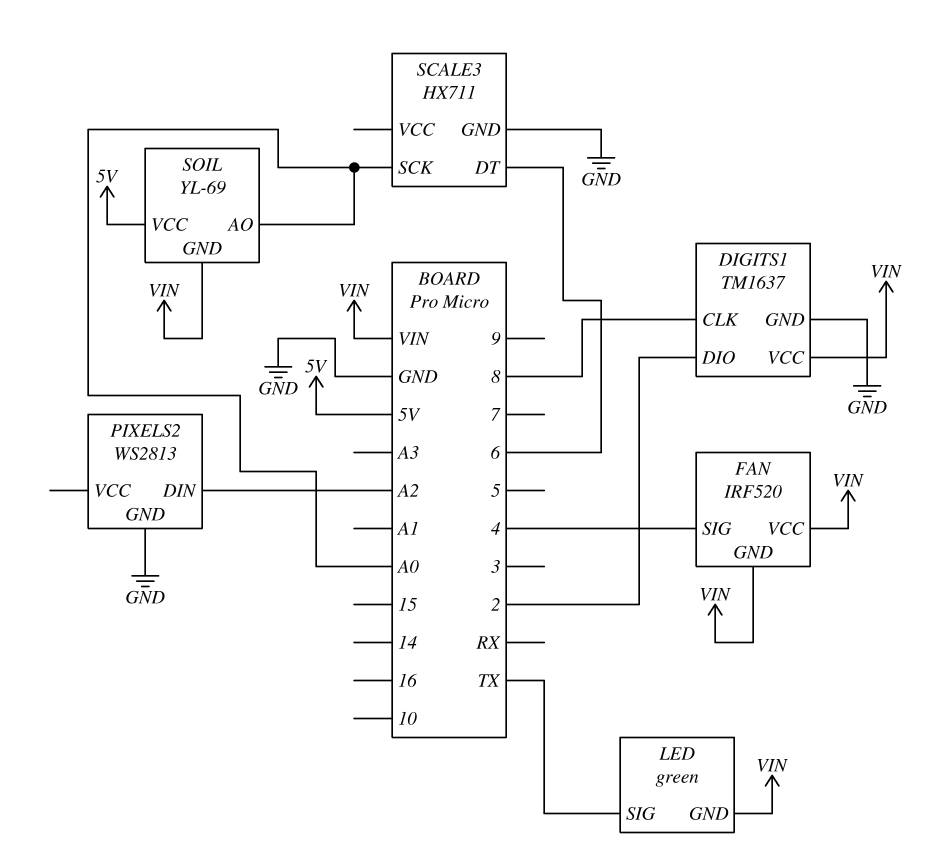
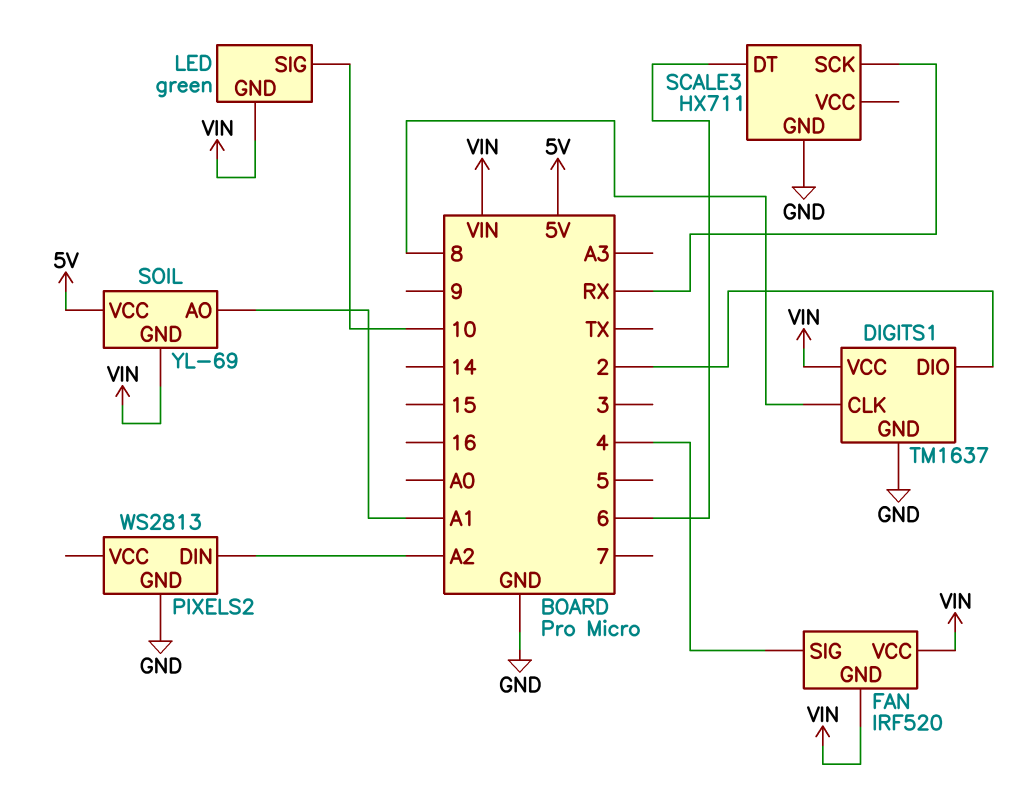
LED pin SIG: TX -> 10
SCALE3 pin SCK: A0 -> RX
SOIL pin AO: A0 -> A1

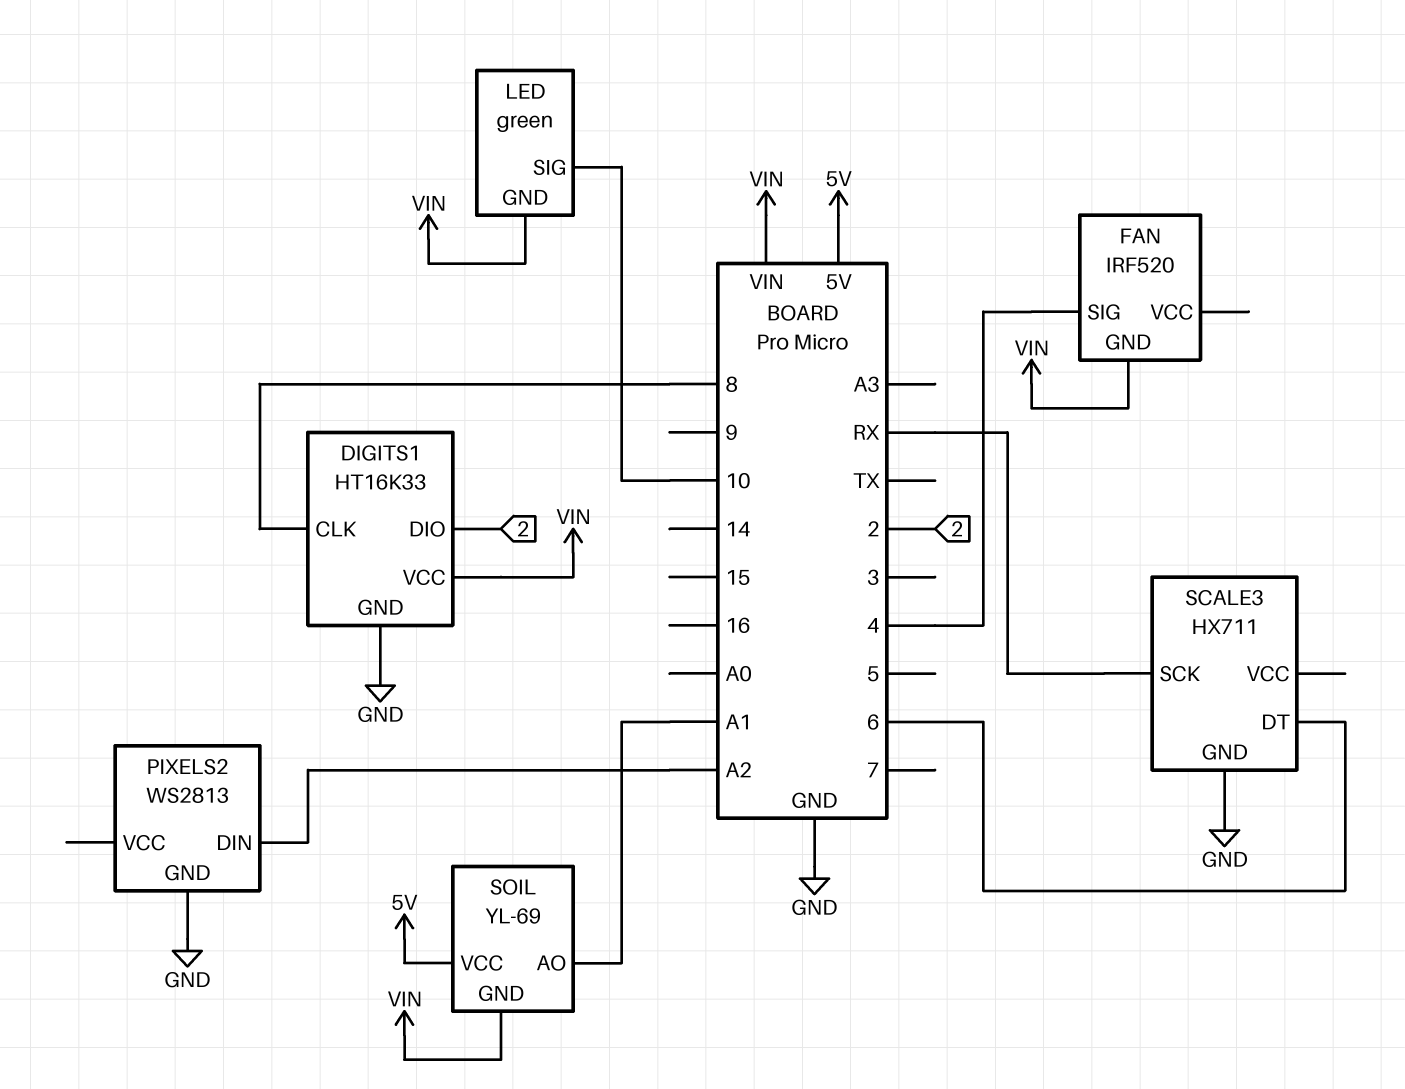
DIGITS1: TM1637 -> HT16K33
FAN pin VCC: VIN -> none

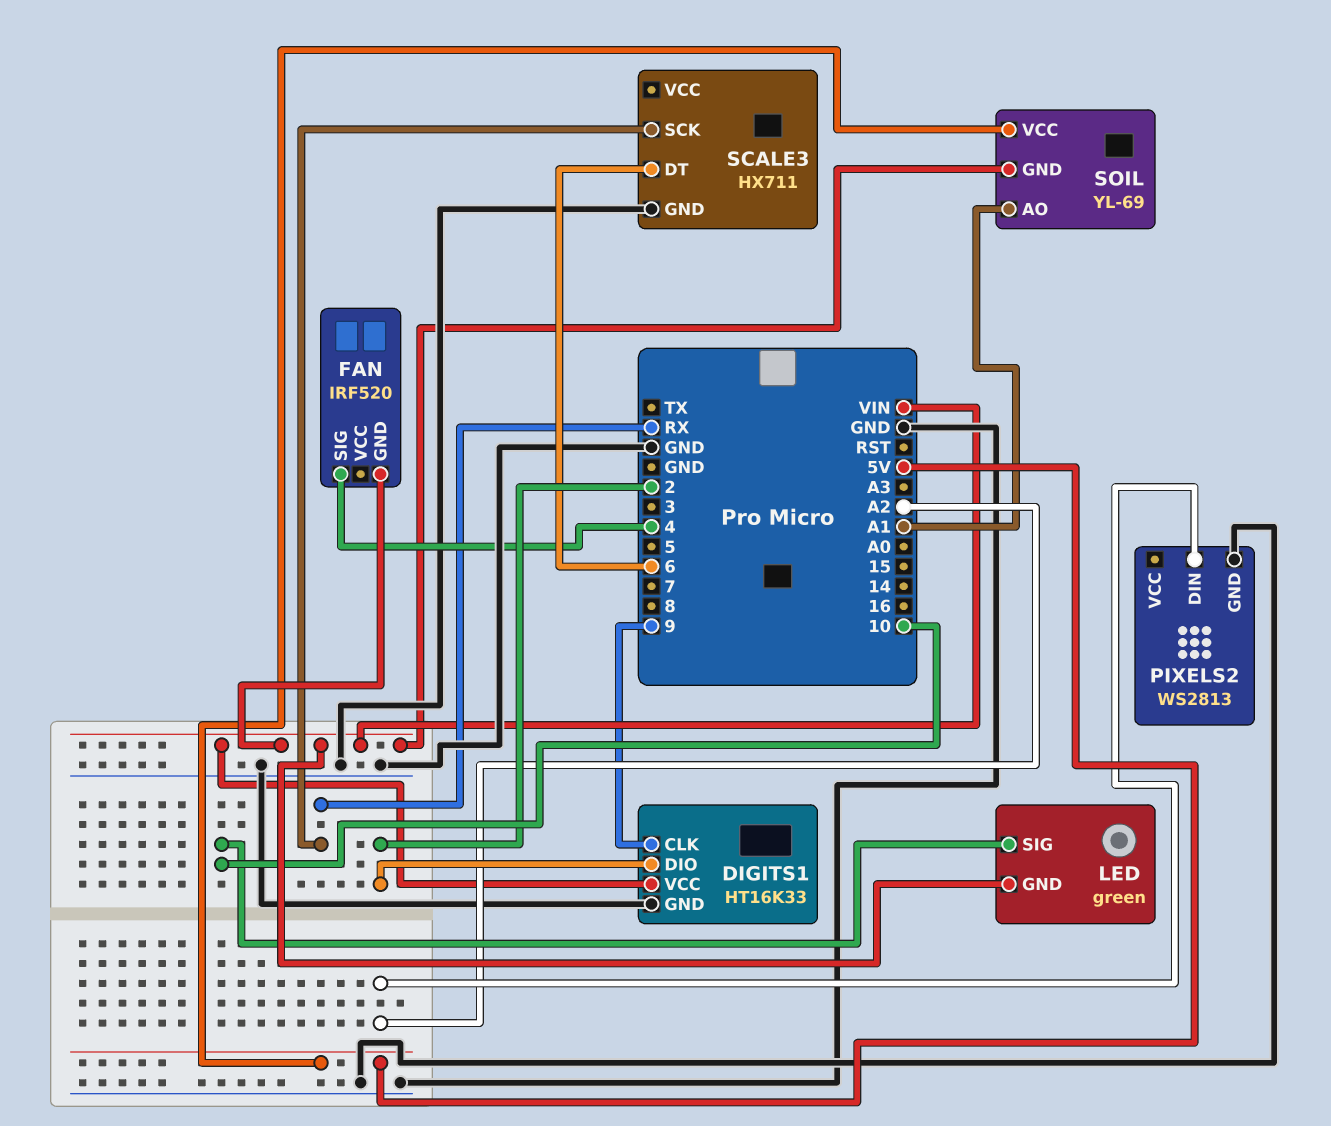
DIGITS1 pin CLK: 8 -> 9

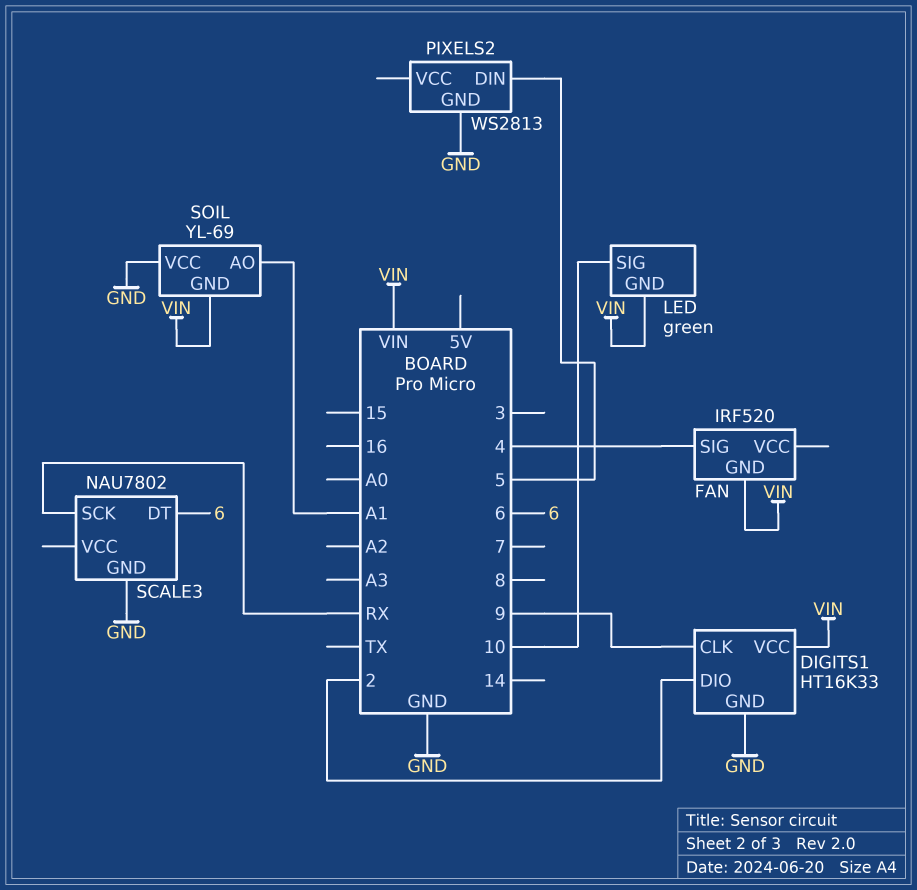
PIXELS2 pin DIN: A2 -> 5
SCALE3: HX711 -> NAU7802
SOIL pin VCC: 5V -> GND

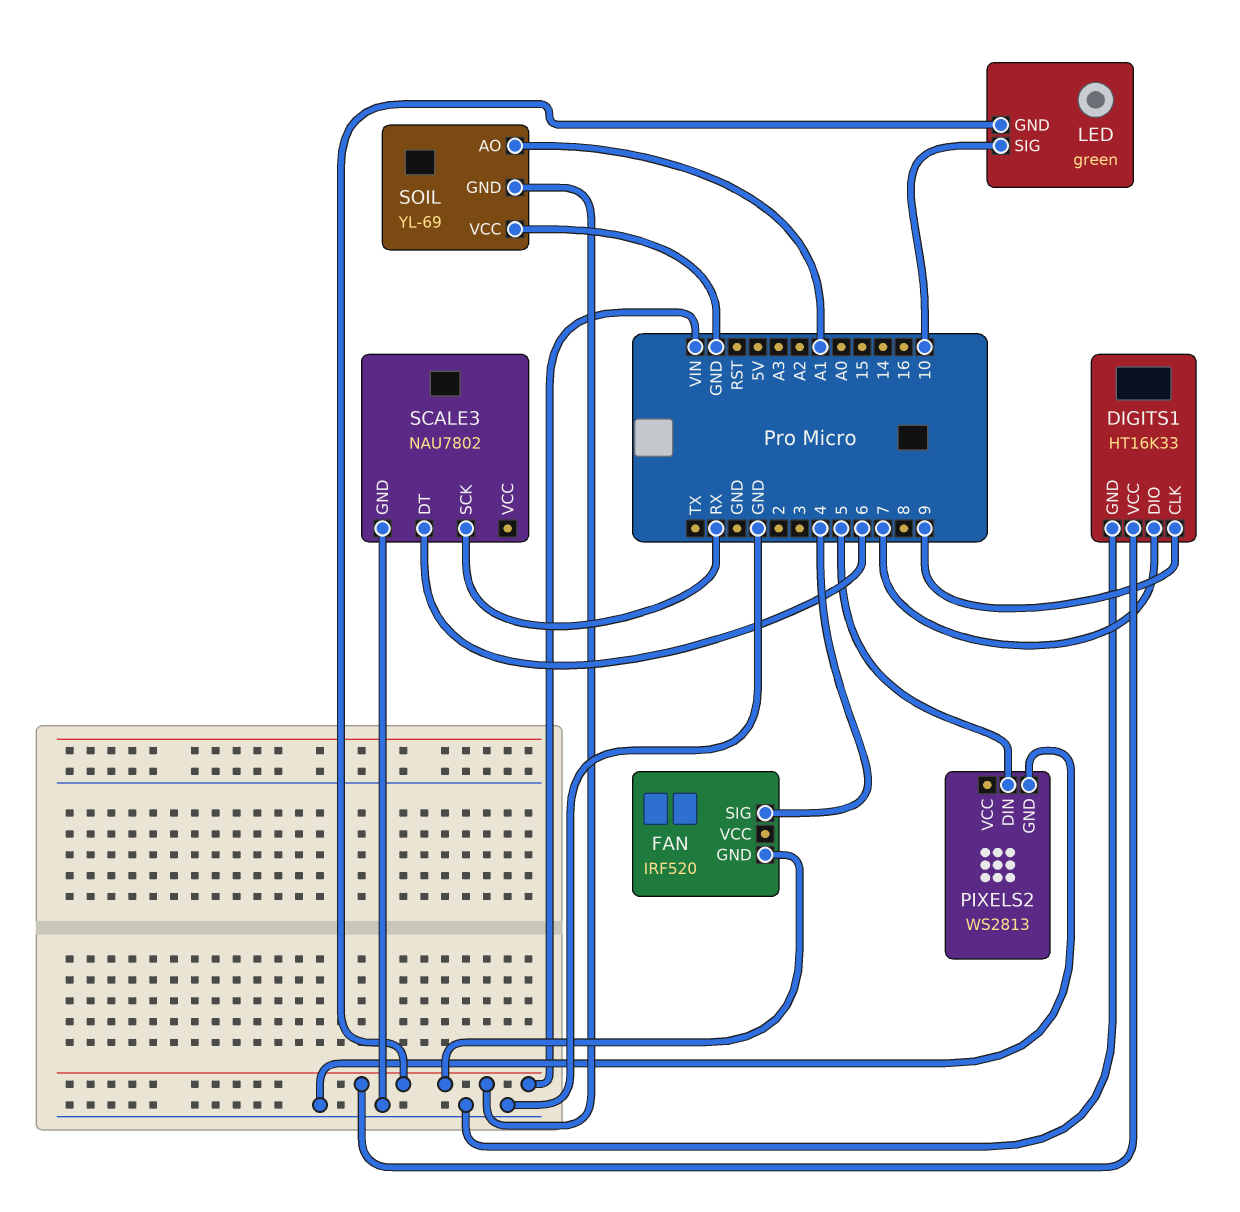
DIGITS1 pin DIO: 2 -> 7

